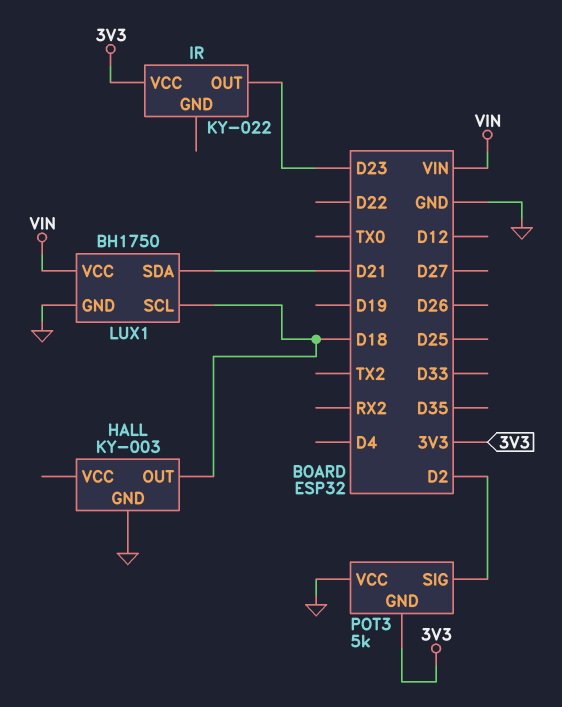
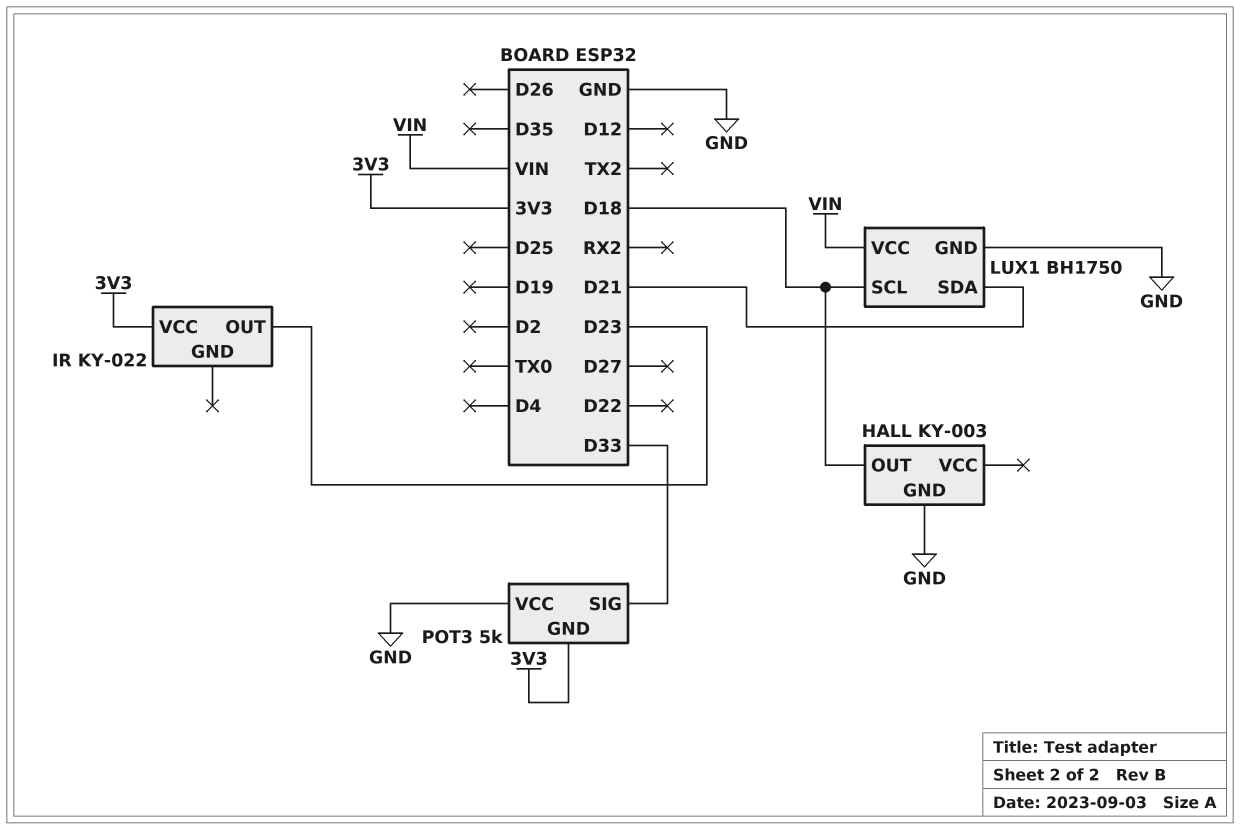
POT3 pin SIG: D2 -> D33

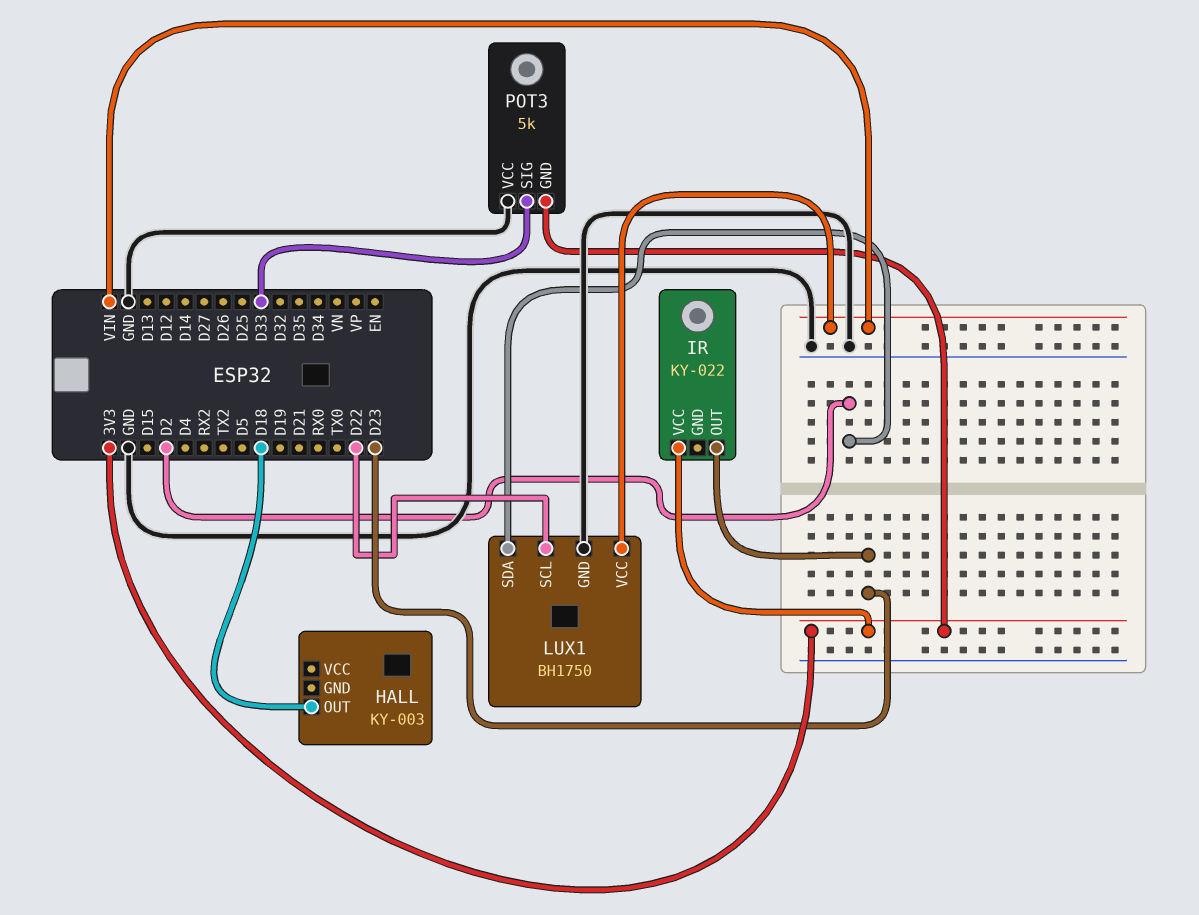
HALL pin GND: GND -> none
LUX1 pin SCL: D18 -> D22
LUX1 pin SDA: D21 -> D2

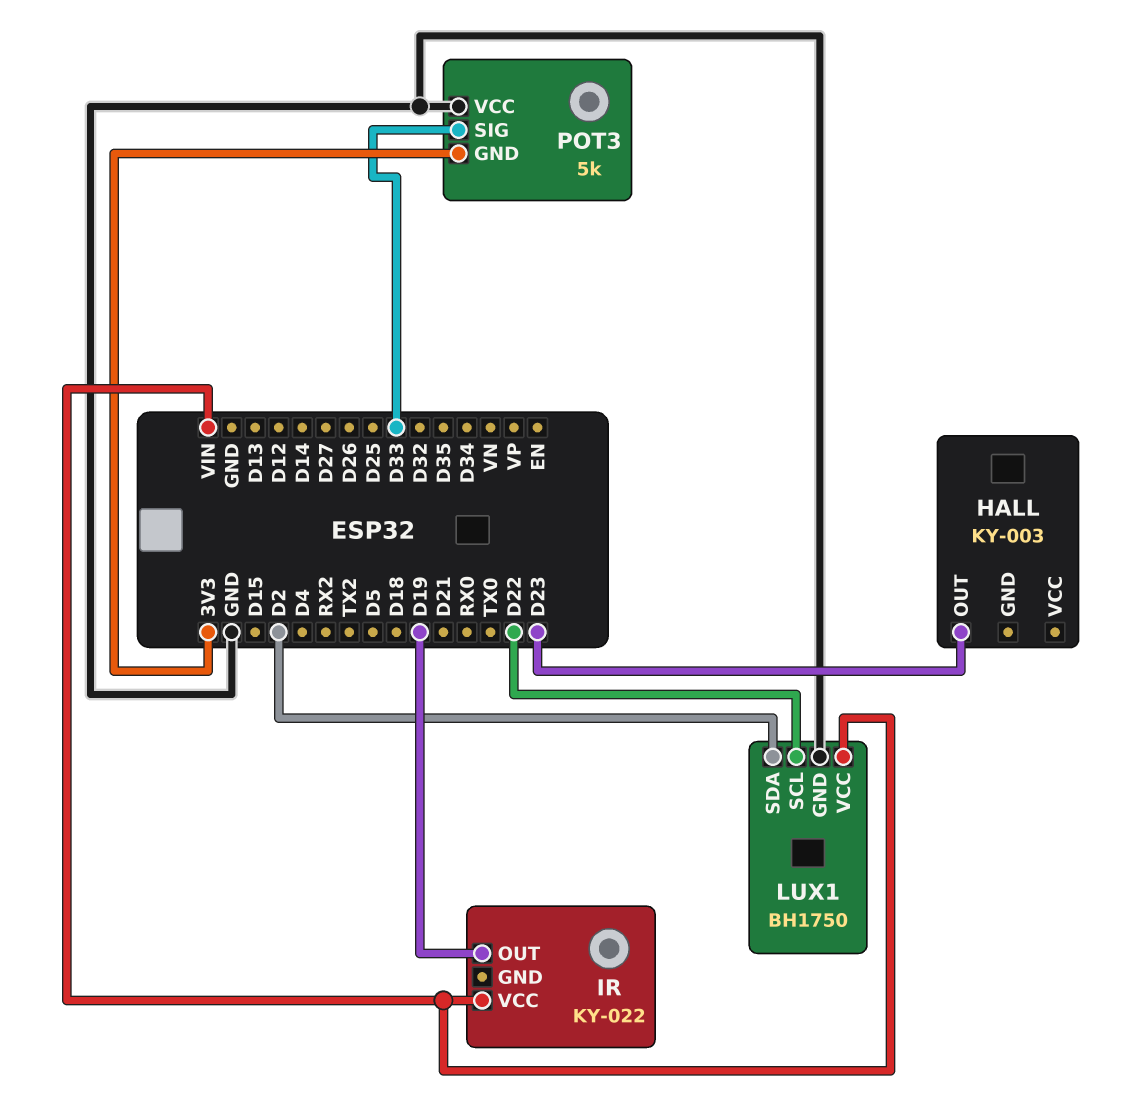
HALL pin OUT: D18 -> D23
IR pin OUT: D23 -> D19
IR pin VCC: 3V3 -> VIN

